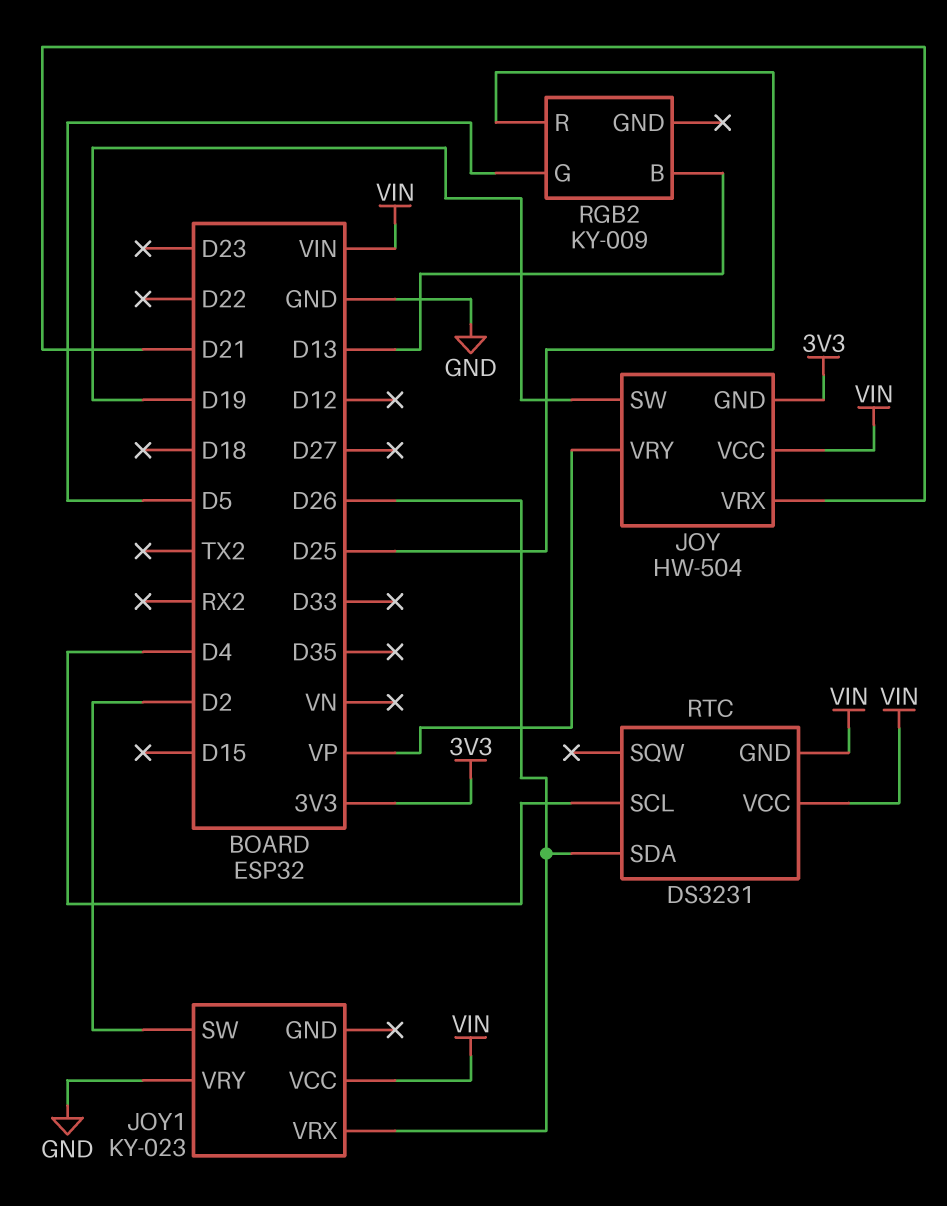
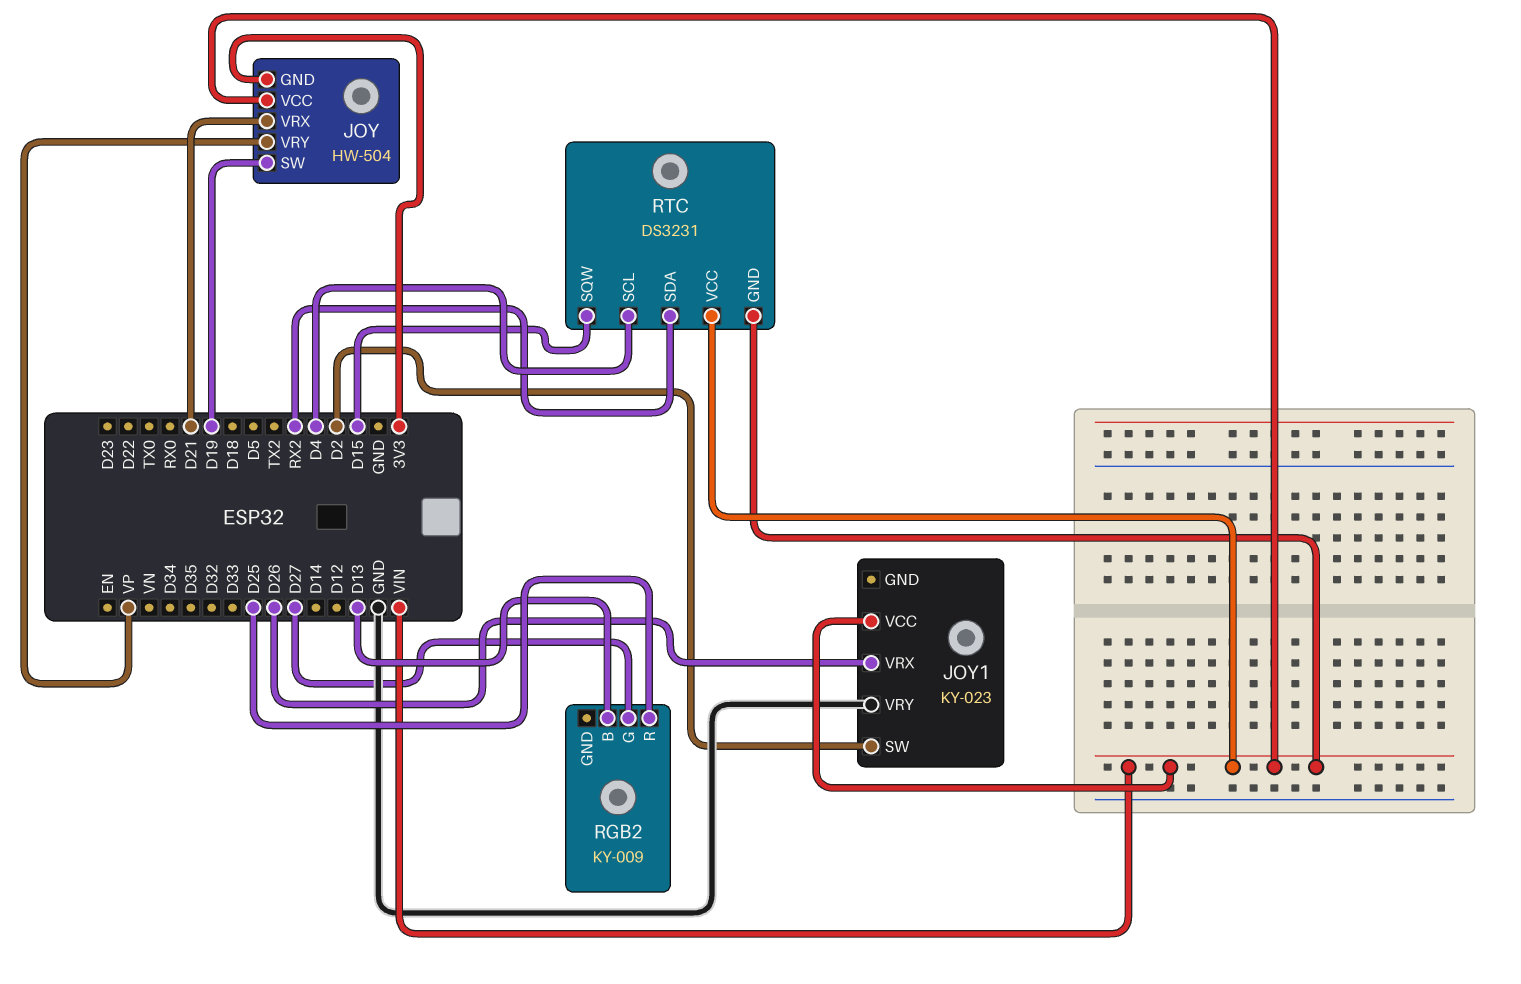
RGB2 pin G: D5 -> D27
RTC pin SDA: D26 -> RX2
RTC pin SQW: none -> D15

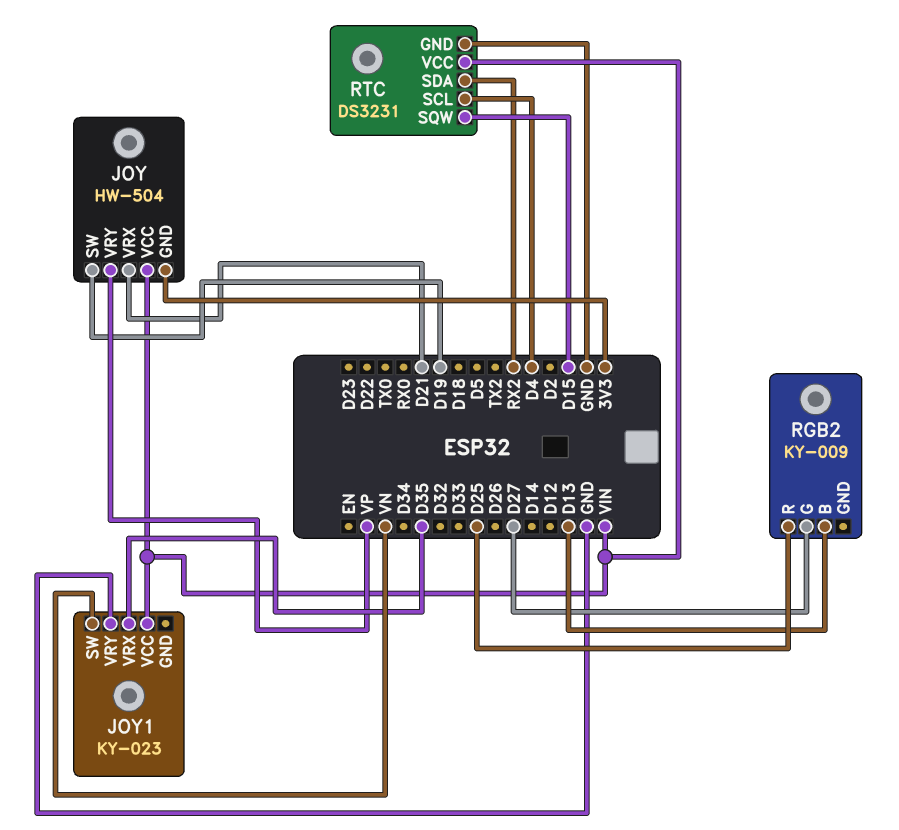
JOY1 pin SW: D2 -> VN
JOY1 pin VRX: D26 -> D35
RTC pin GND: VIN -> GND

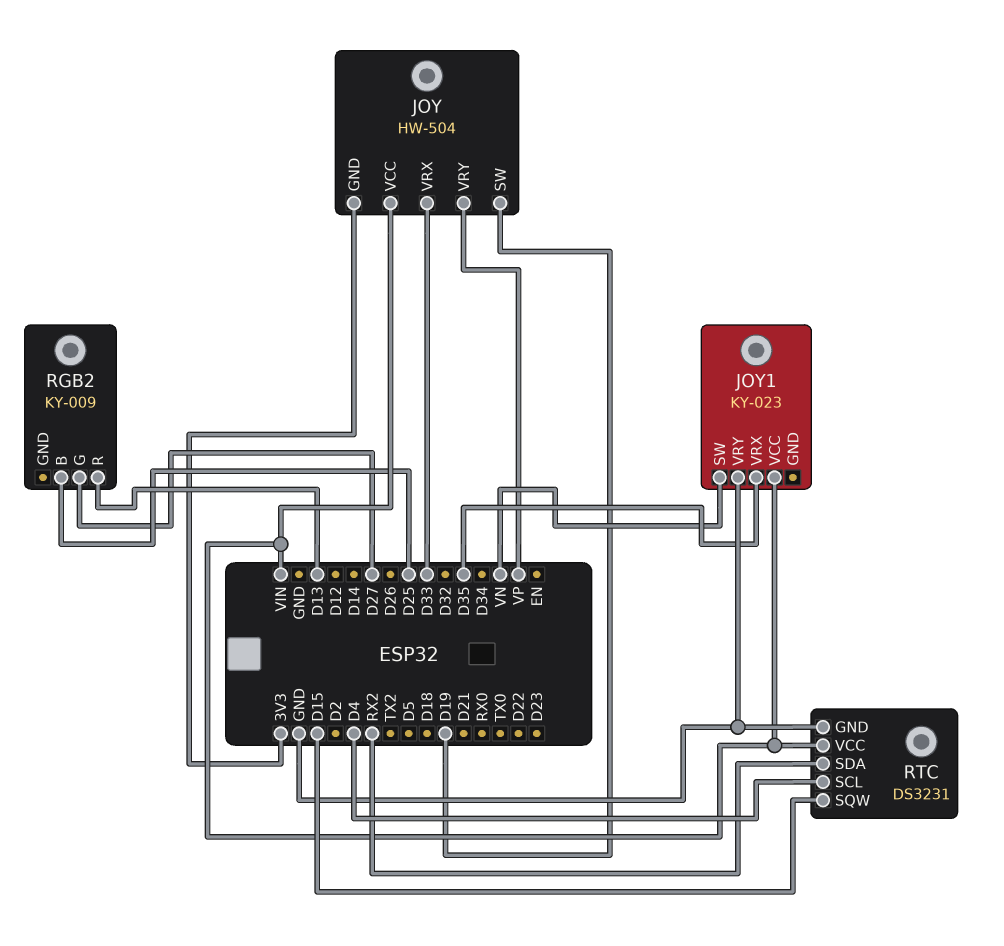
JOY pin VRX: D21 -> D33
RGB2 pin B: D13 -> D25
RGB2 pin R: D25 -> D13

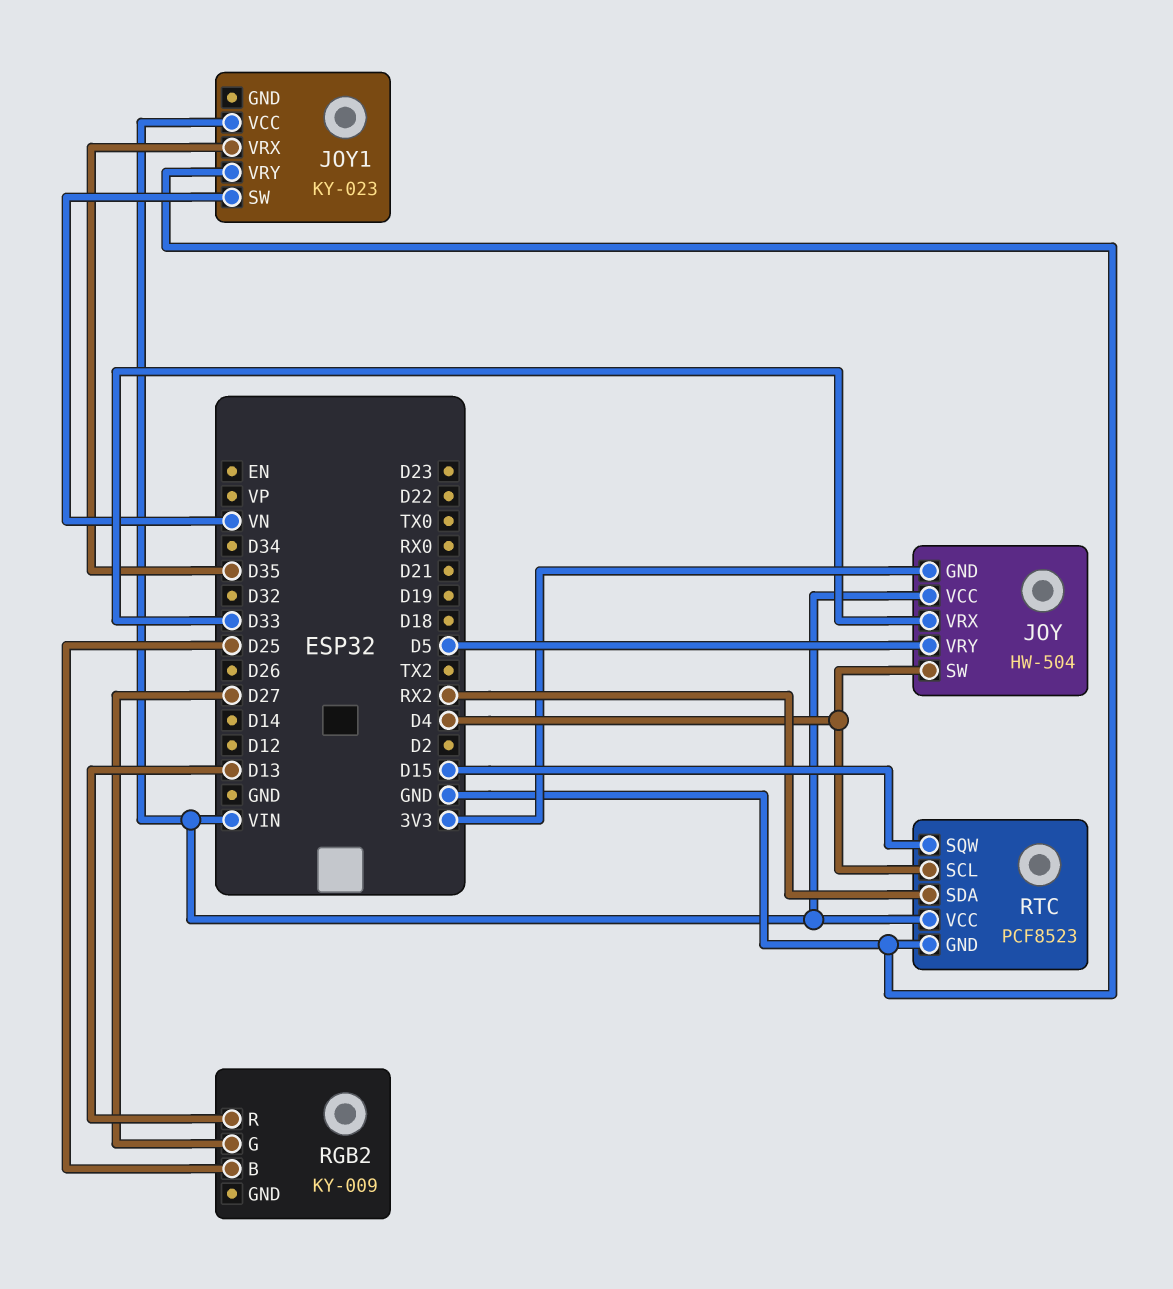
JOY pin SW: D19 -> D4
JOY pin VRY: VP -> D5
RTC: DS3231 -> PCF8523

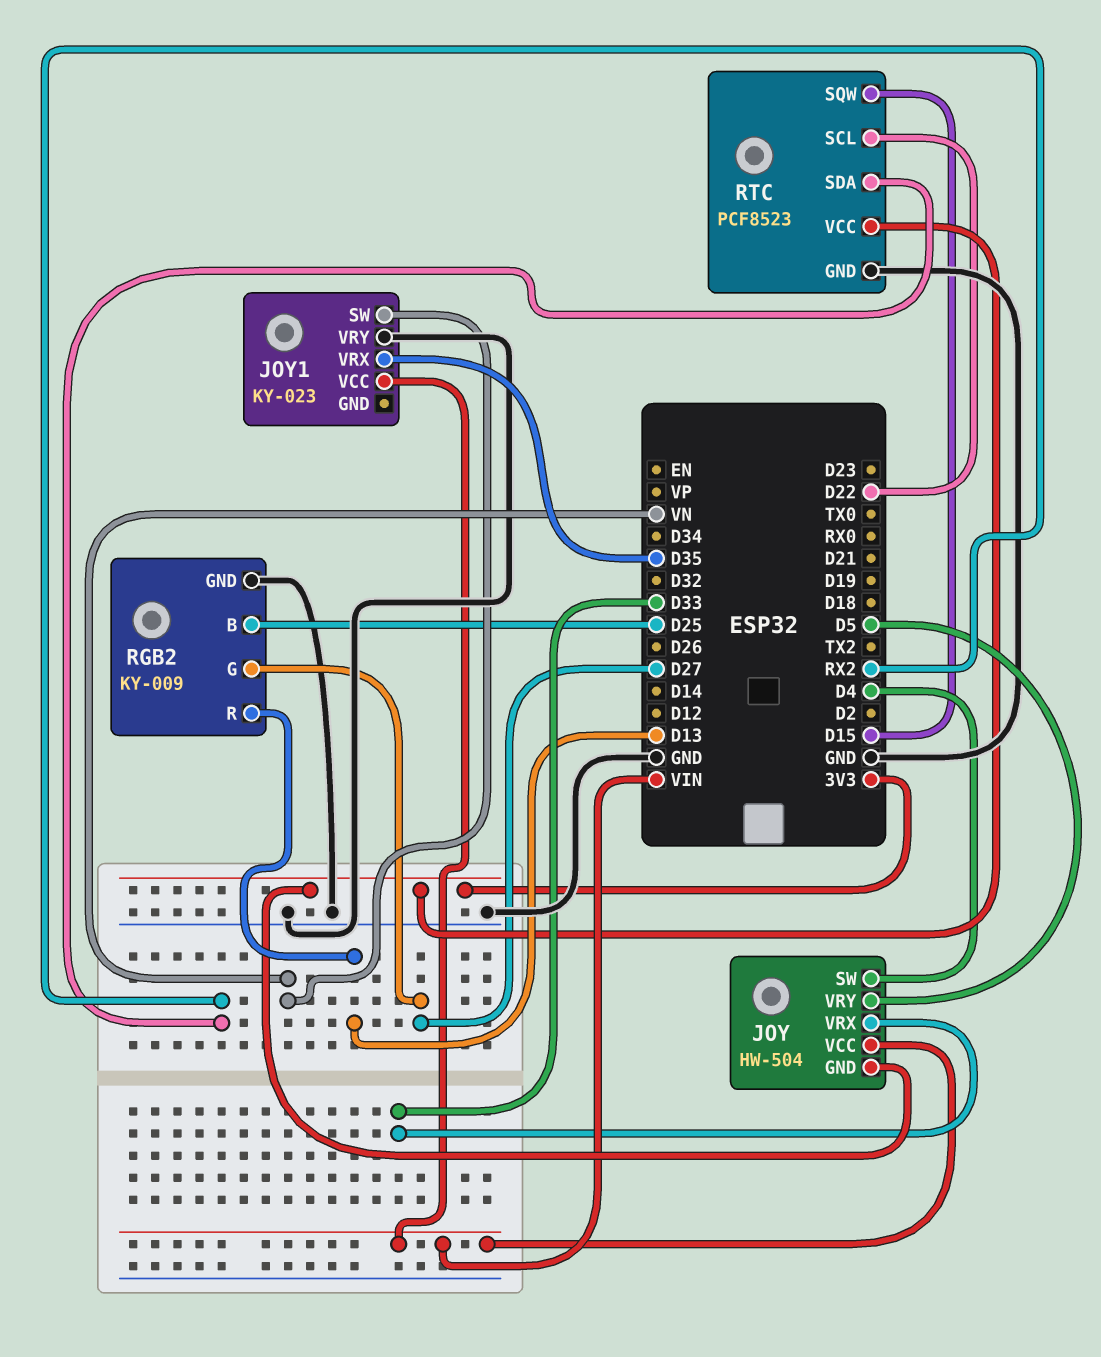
RGB2 pin GND: none -> GND
RTC pin SCL: D4 -> D22
RTC pin VCC: VIN -> 3V3

